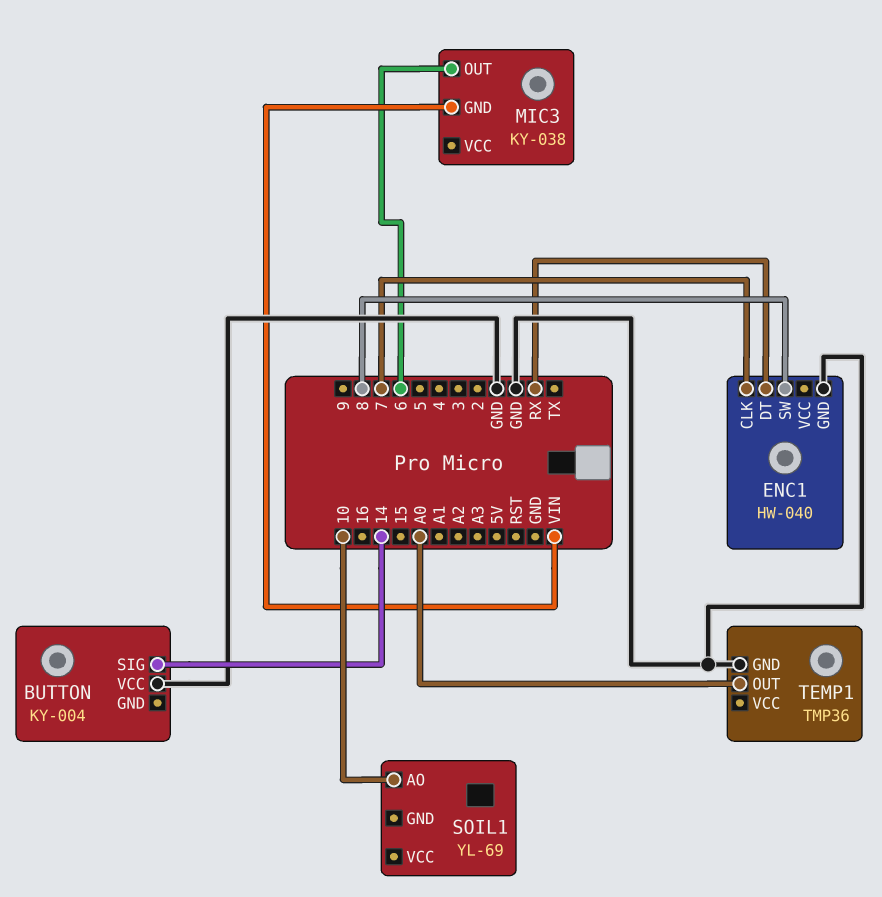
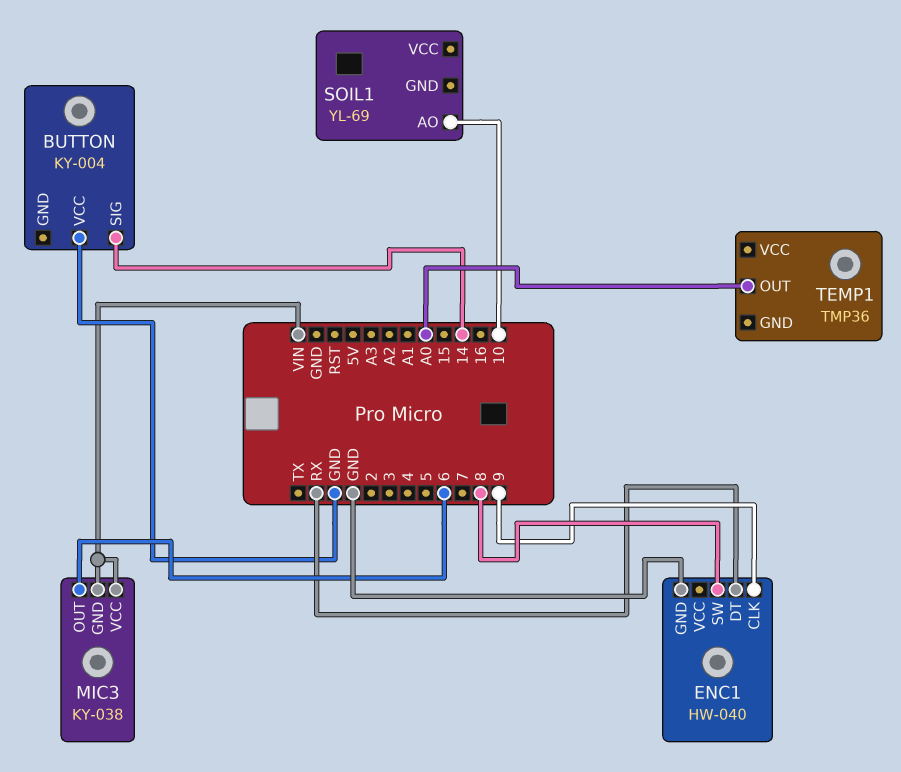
ENC1 pin CLK: 7 -> 9
MIC3 pin VCC: none -> VIN
TEMP1 pin GND: GND -> none

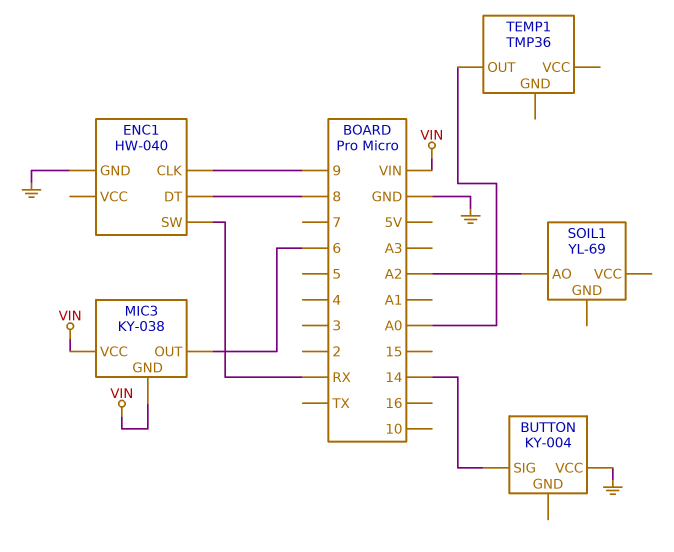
ENC1 pin DT: RX -> 8
ENC1 pin SW: 8 -> RX
SOIL1 pin AO: 10 -> A2

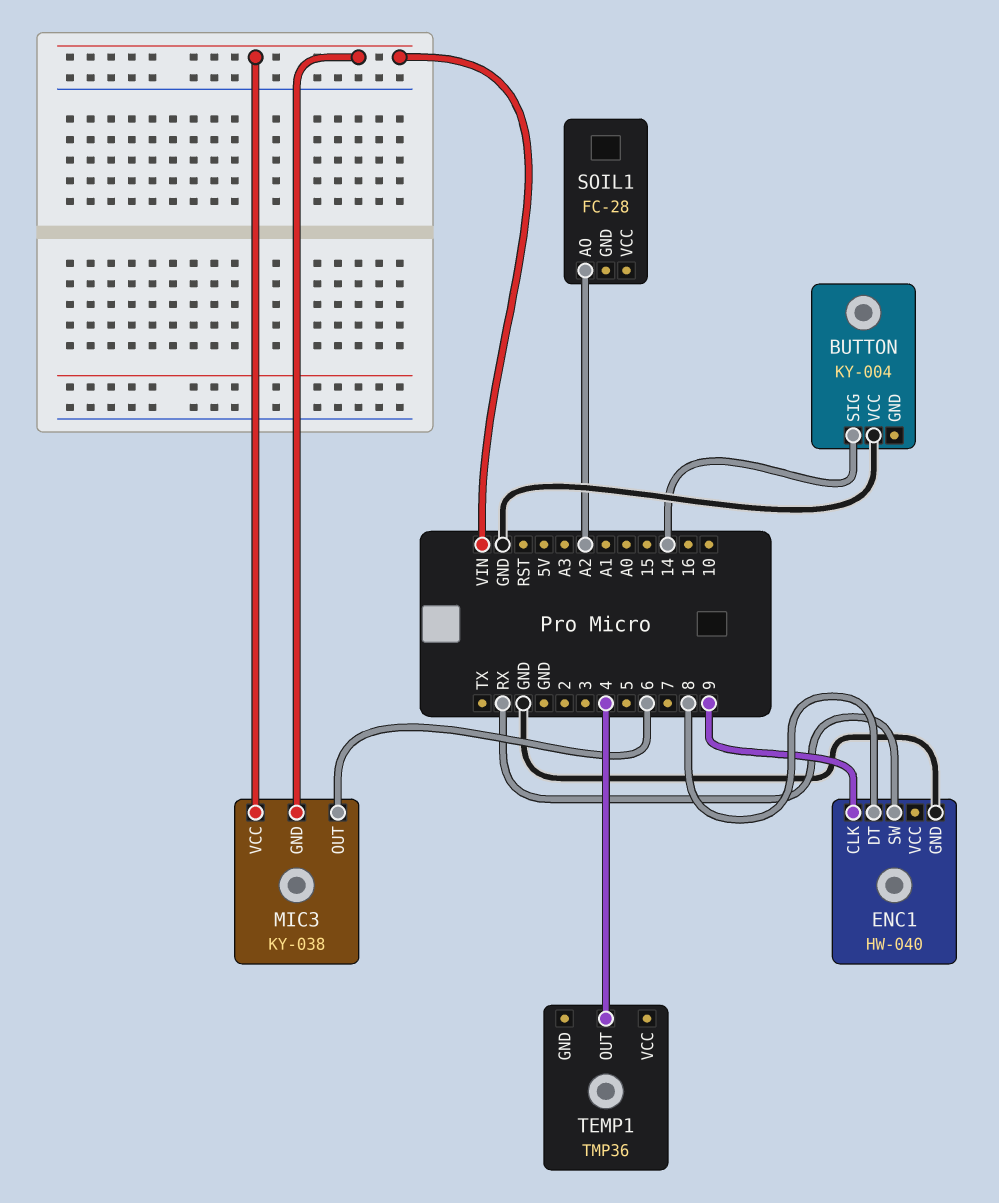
SOIL1: YL-69 -> FC-28
TEMP1 pin OUT: A0 -> 4

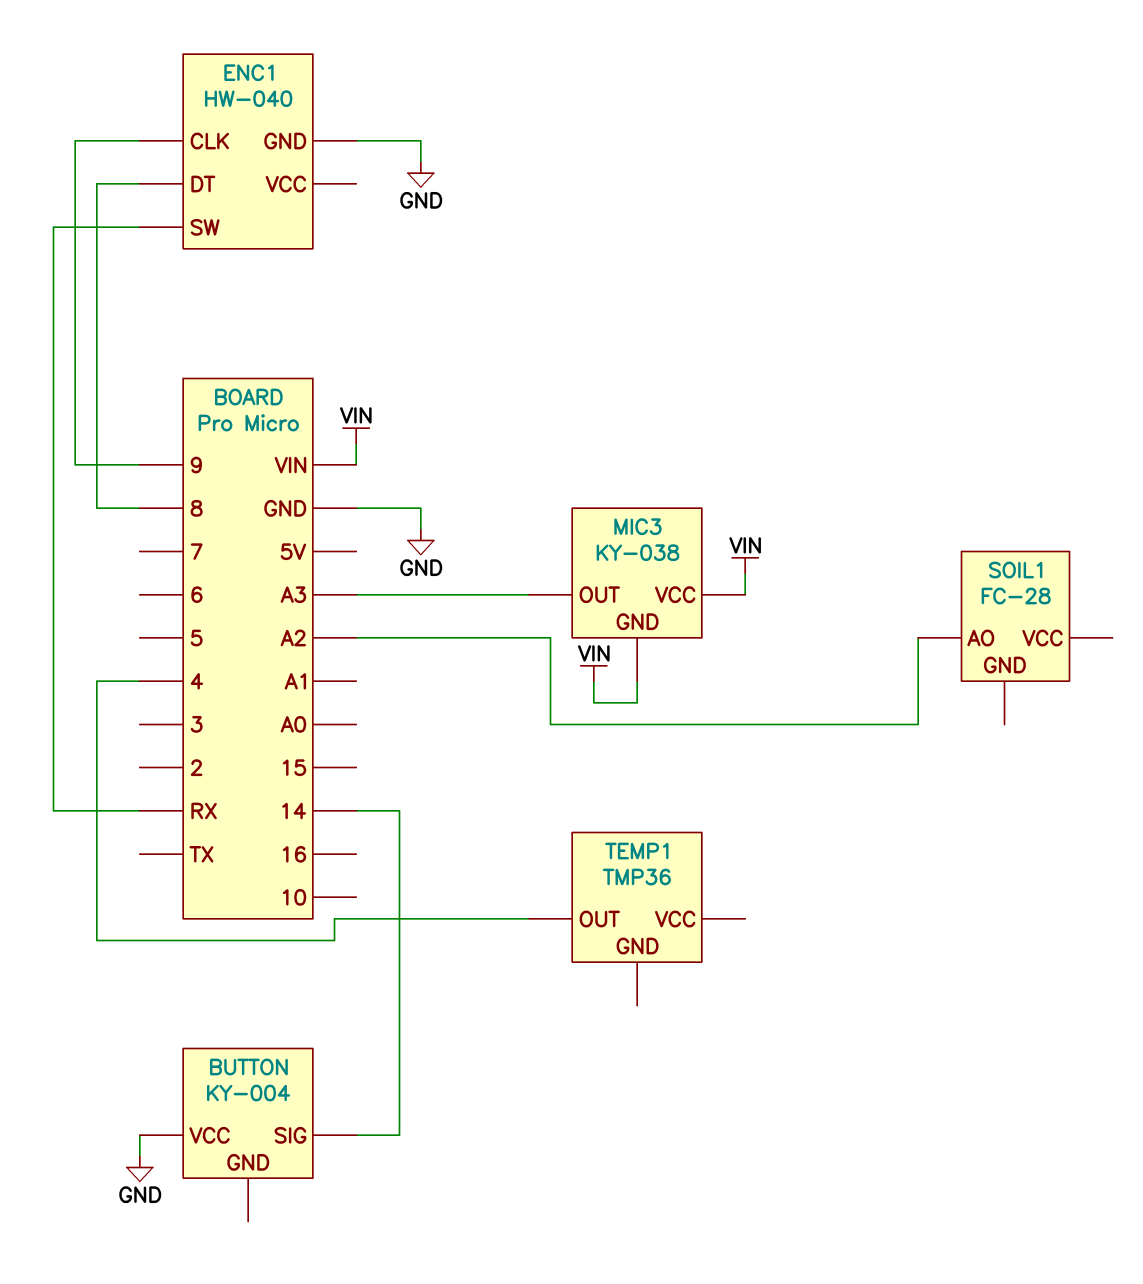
MIC3 pin OUT: 6 -> A3

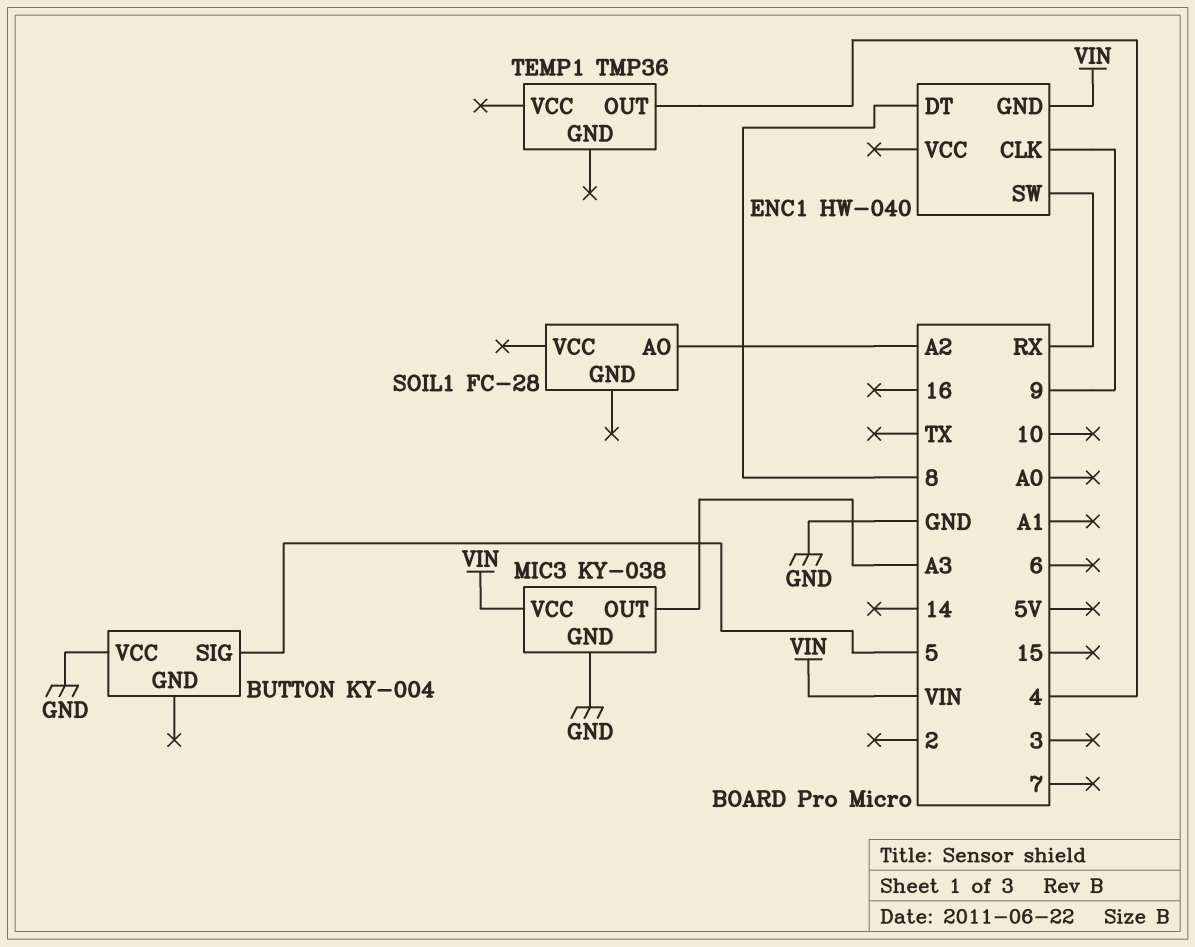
BUTTON pin SIG: 14 -> 5
ENC1 pin GND: GND -> VIN
MIC3 pin GND: VIN -> GND

